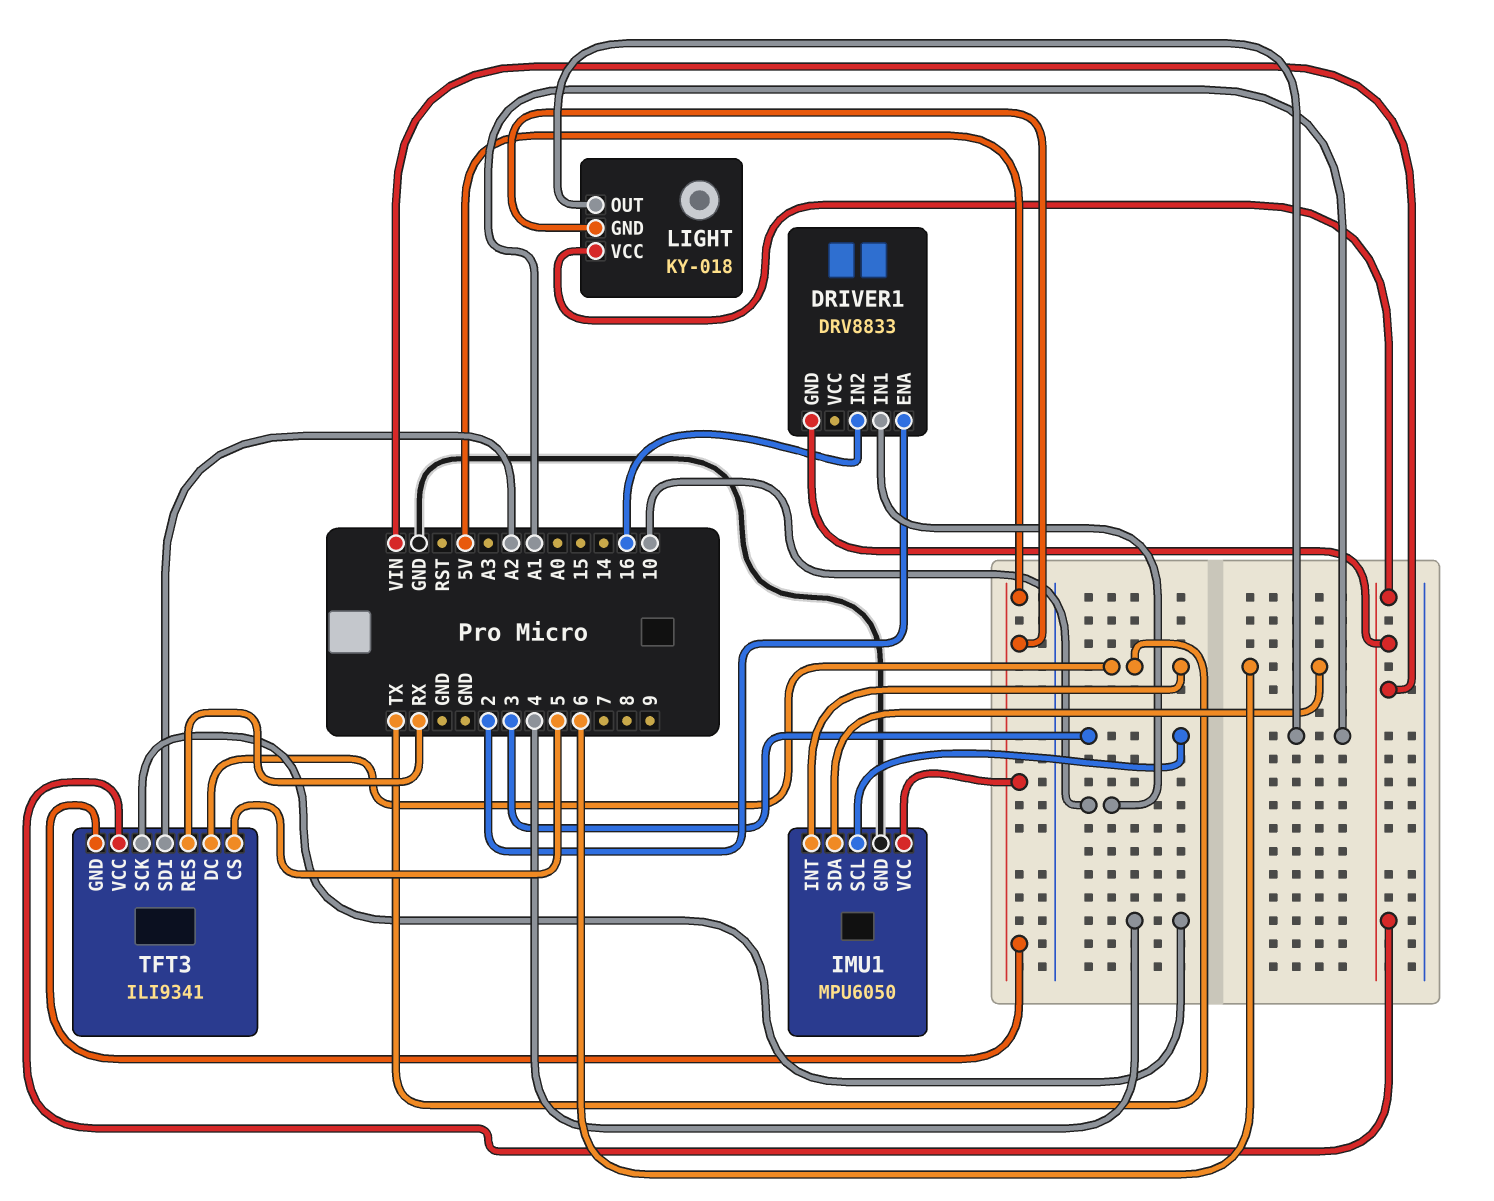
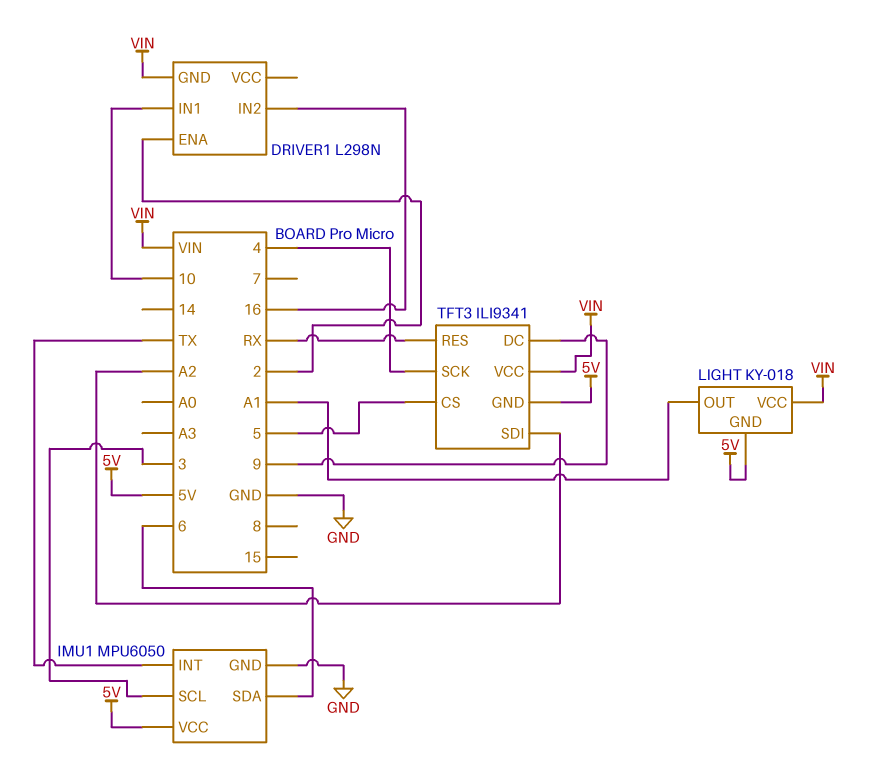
DRIVER1: DRV8833 -> L298N
TFT3 pin DC: TX -> 9

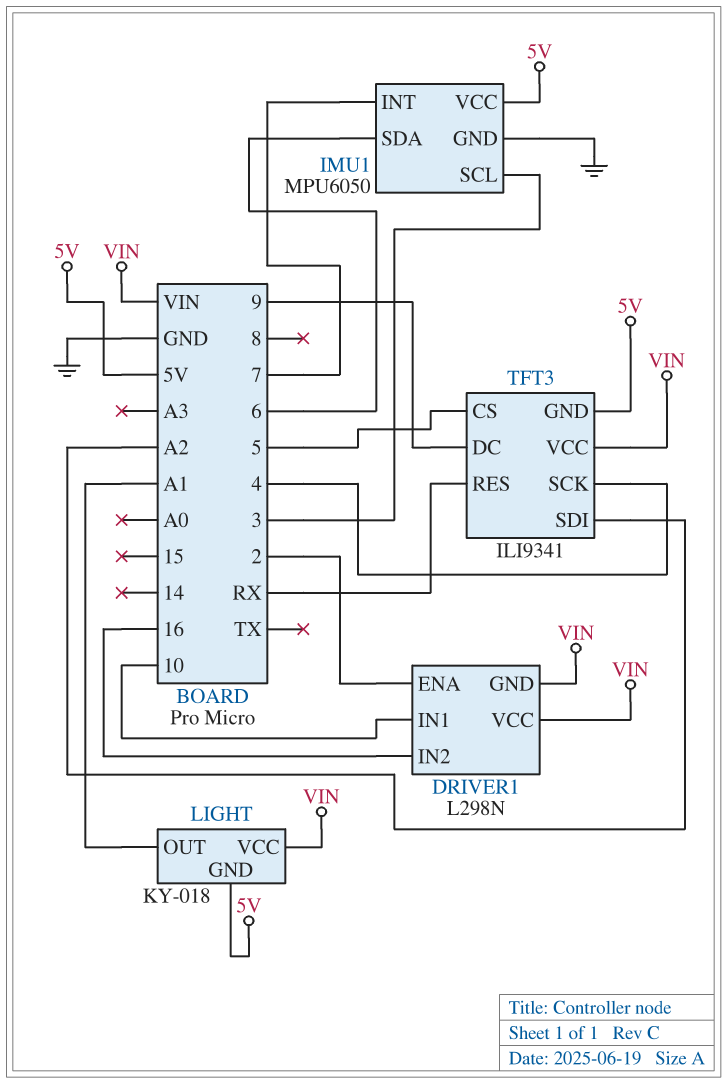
DRIVER1 pin VCC: none -> VIN
IMU1 pin INT: TX -> 7

